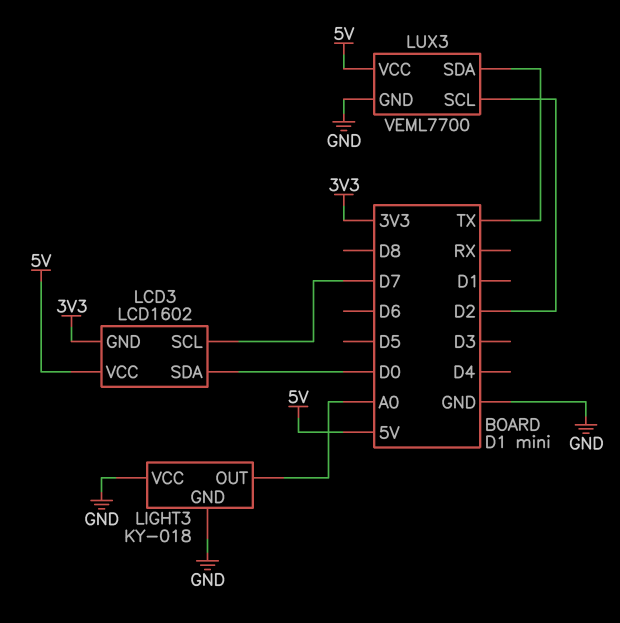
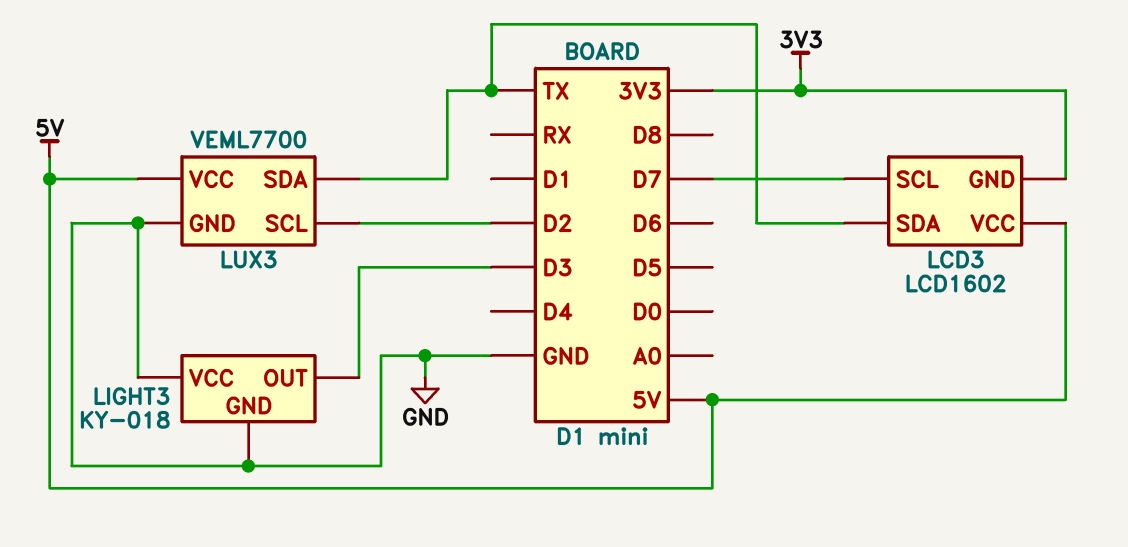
LCD3 pin SDA: D0 -> TX
LIGHT3 pin OUT: A0 -> D3

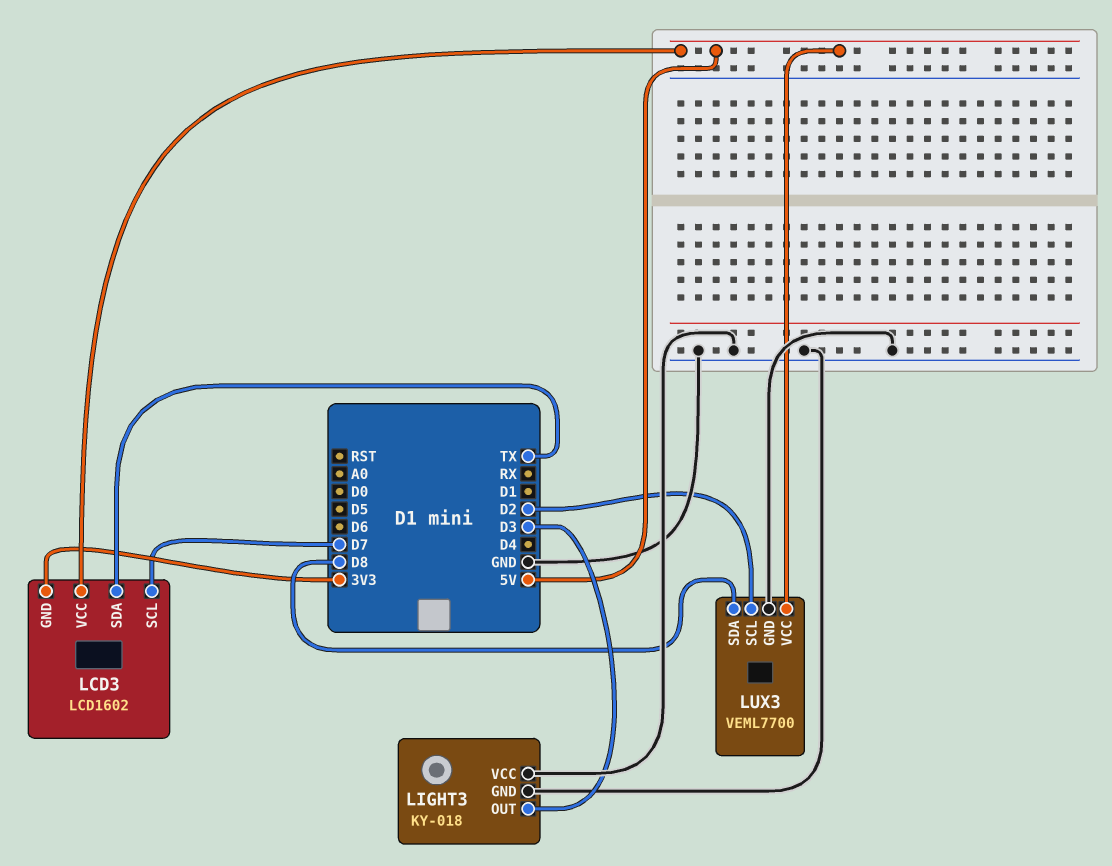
LUX3 pin SDA: TX -> D8

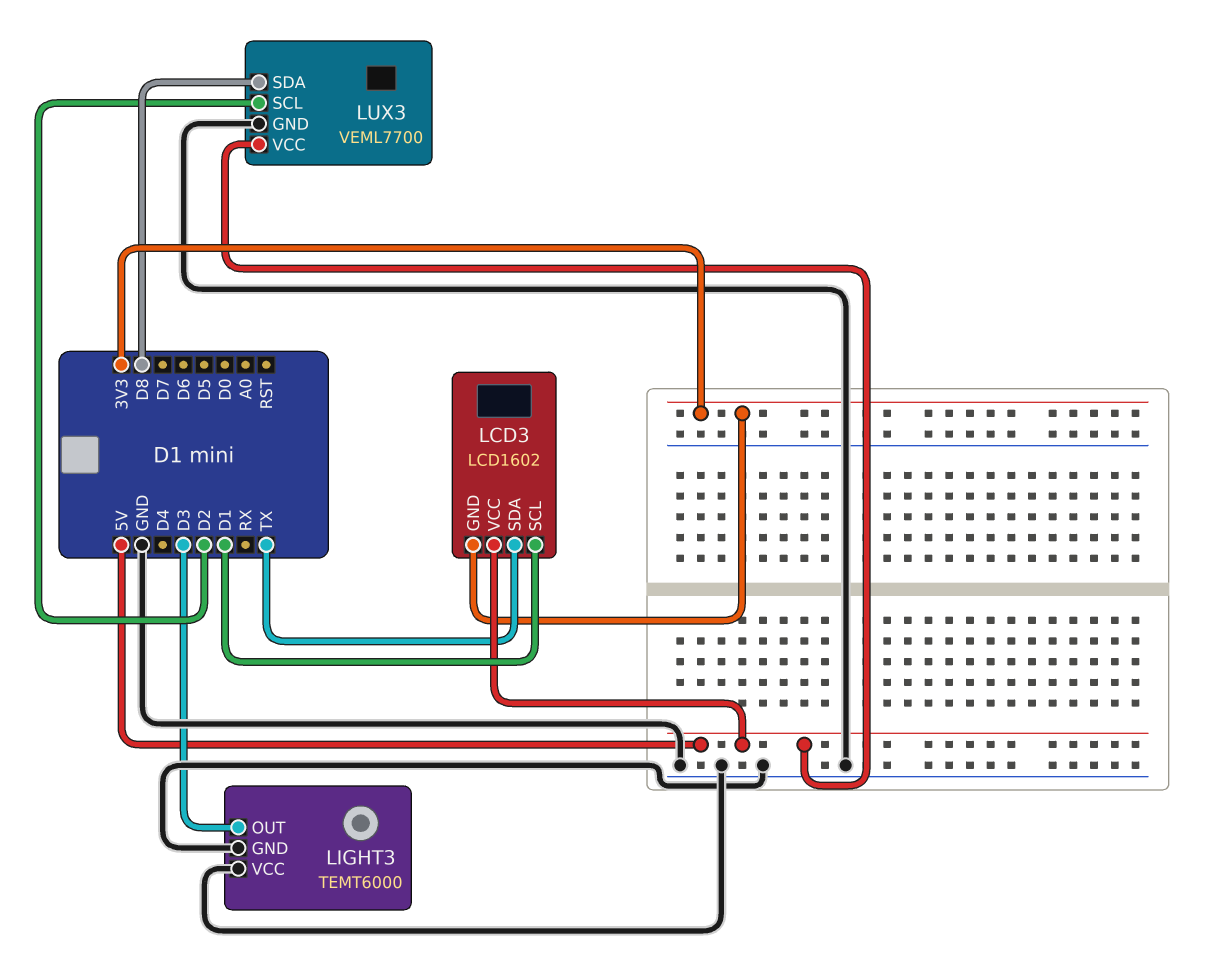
LCD3 pin SCL: D7 -> D1
LIGHT3: KY-018 -> TEMT6000

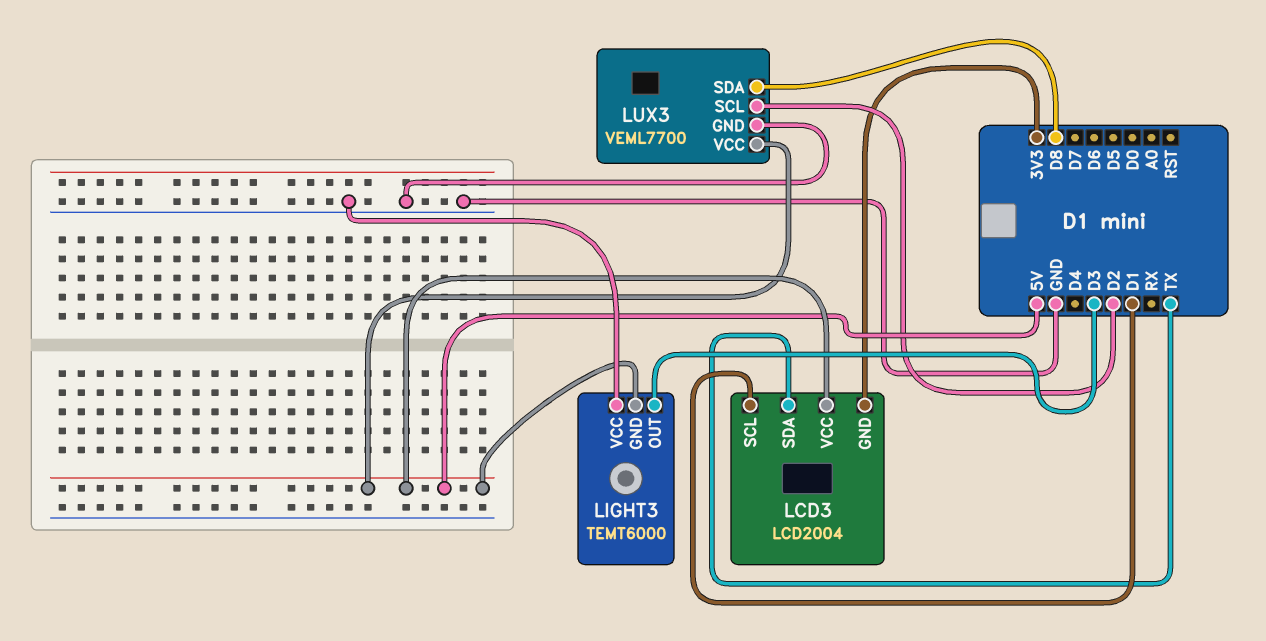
LCD3: LCD1602 -> LCD2004
LIGHT3 pin GND: GND -> 5V

